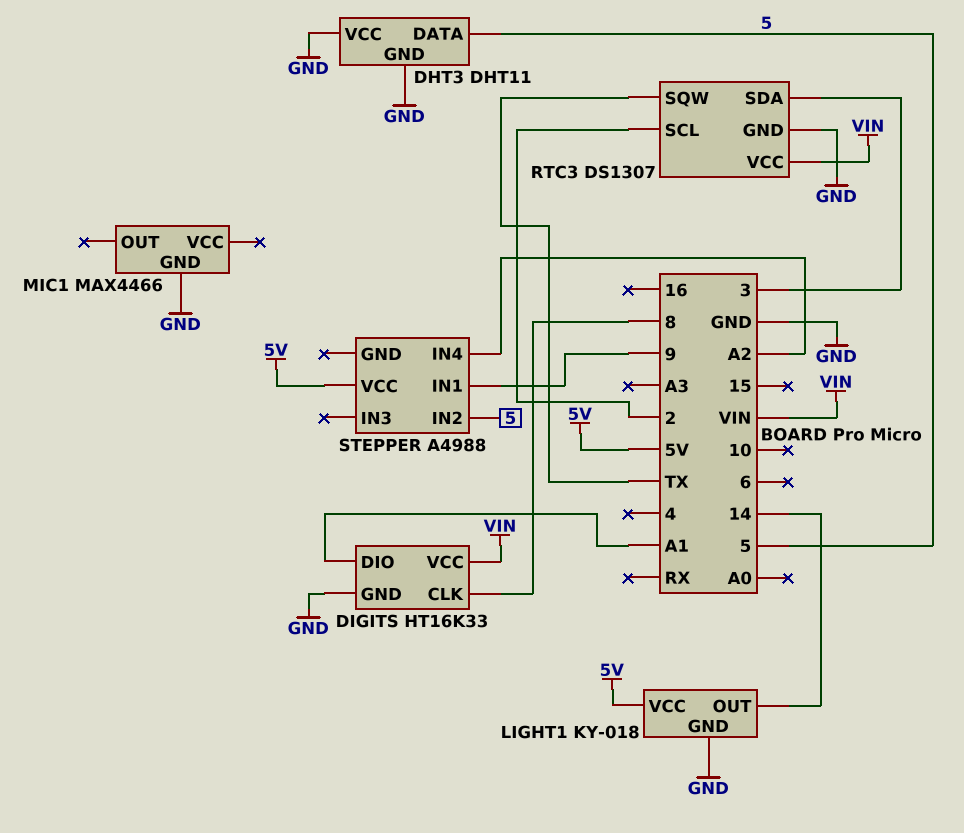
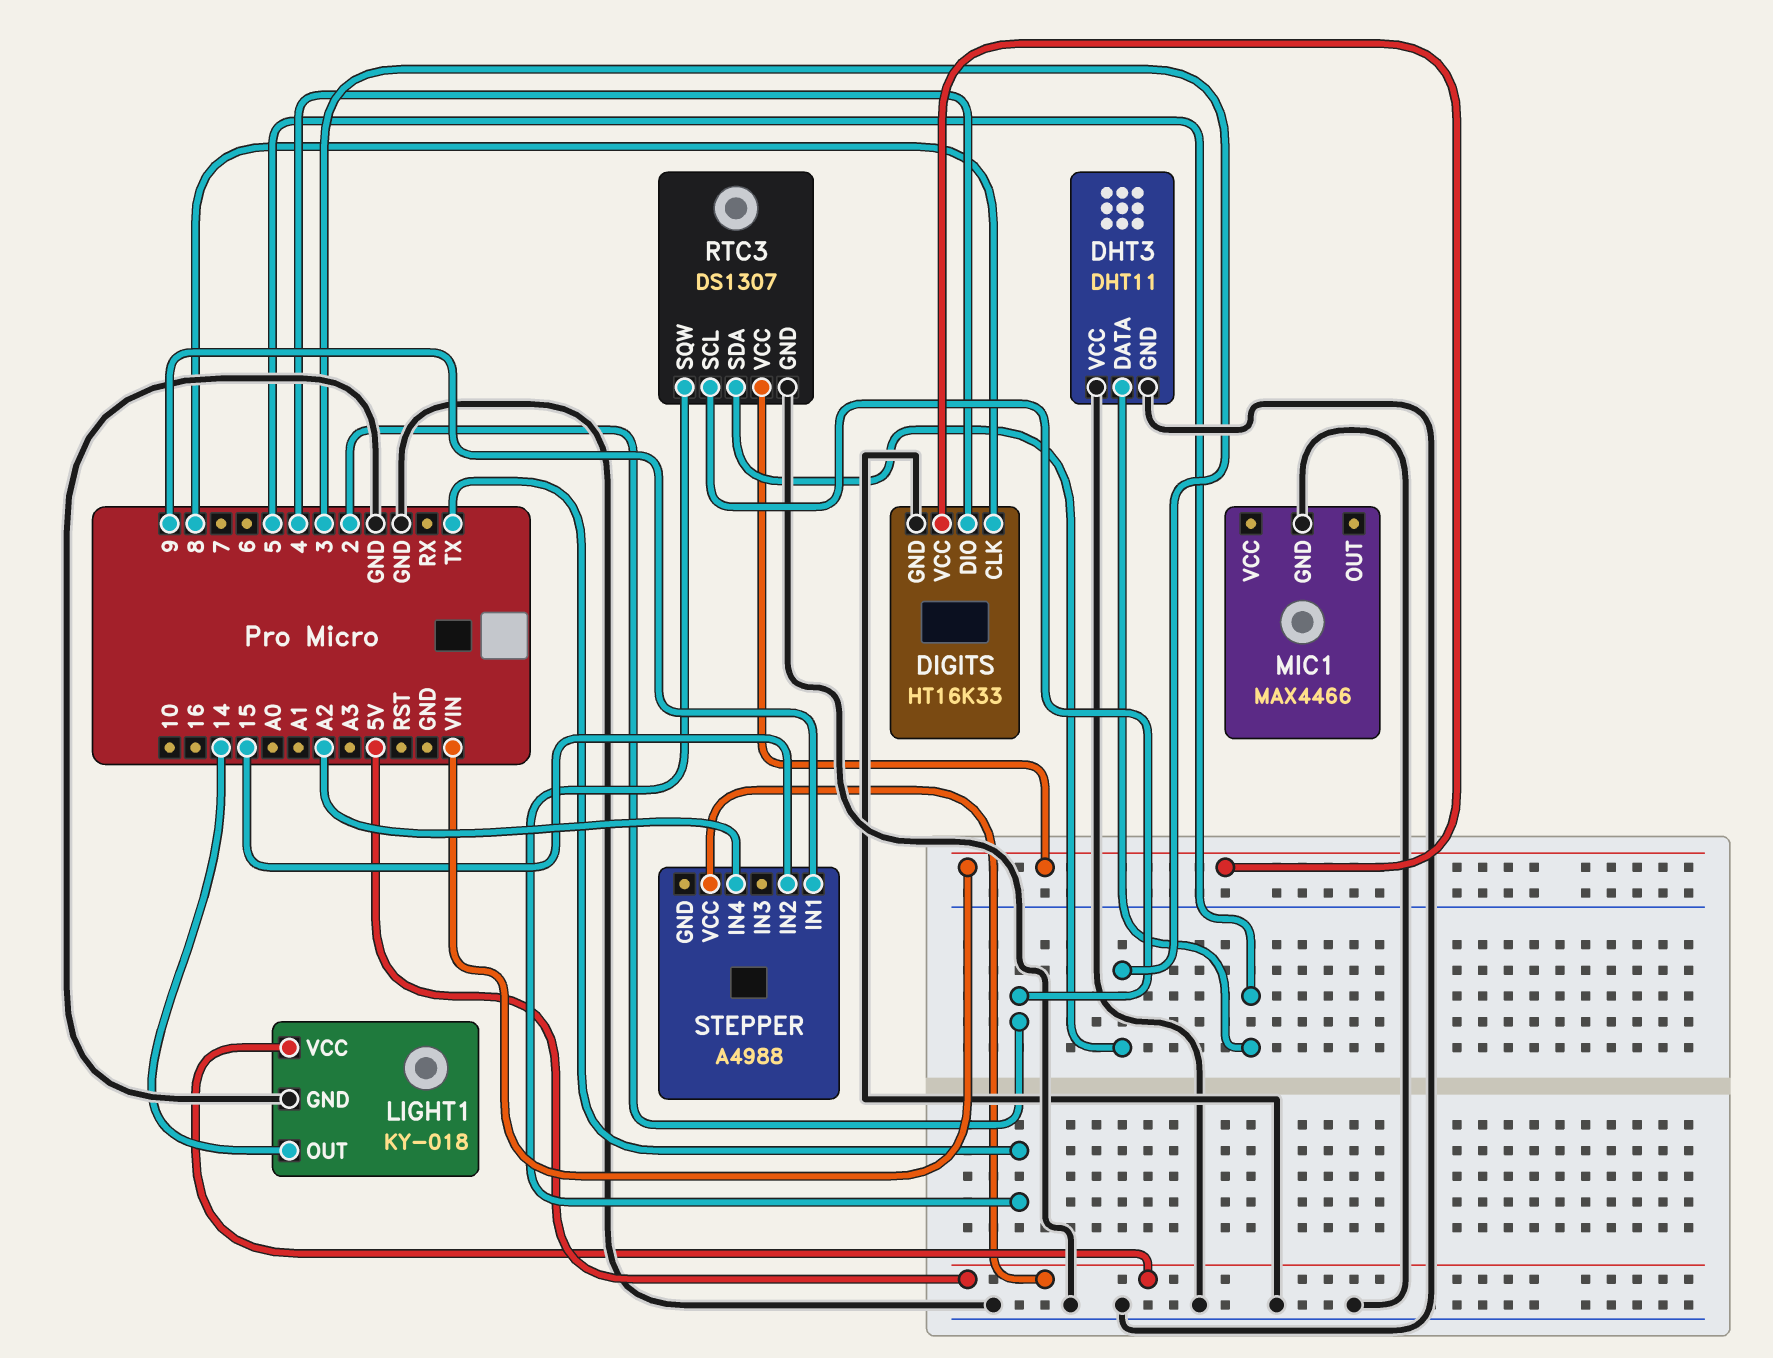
DIGITS pin DIO: A1 -> 4
STEPPER pin IN2: 5 -> 15

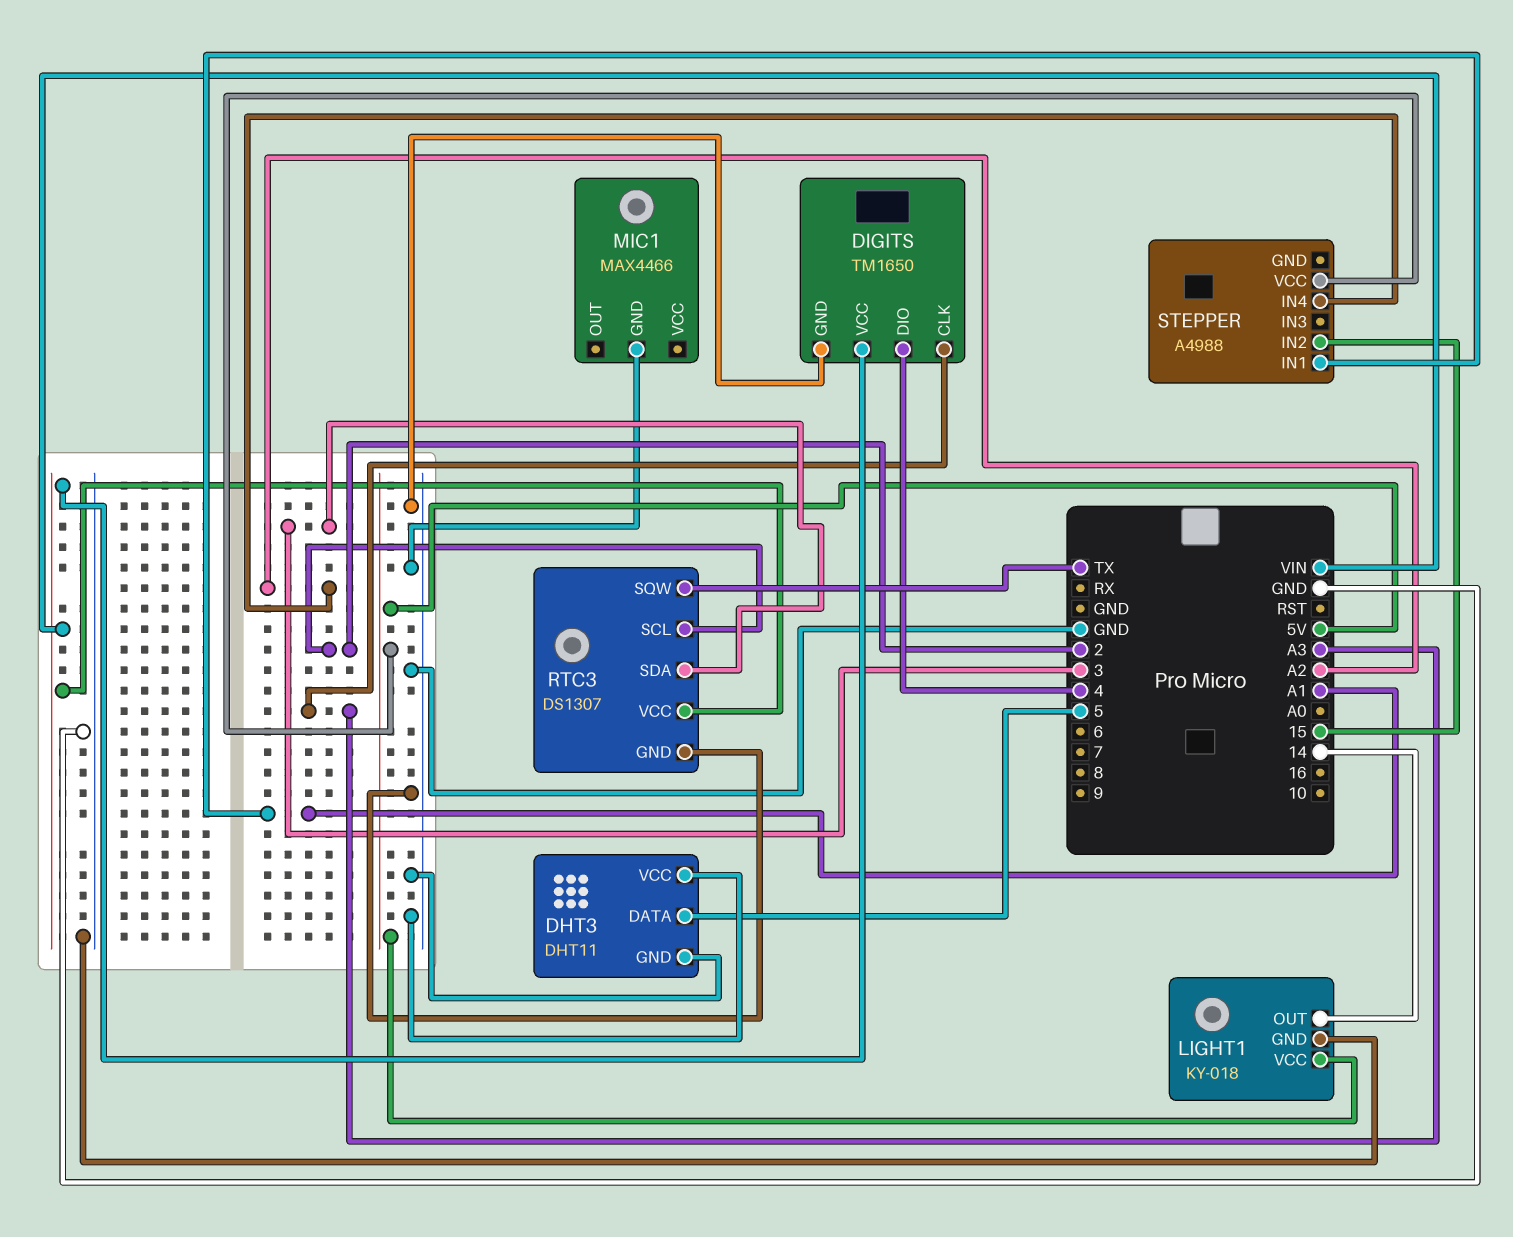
DIGITS: HT16K33 -> TM1650
DIGITS pin CLK: 8 -> A3
STEPPER pin IN1: 9 -> A1

